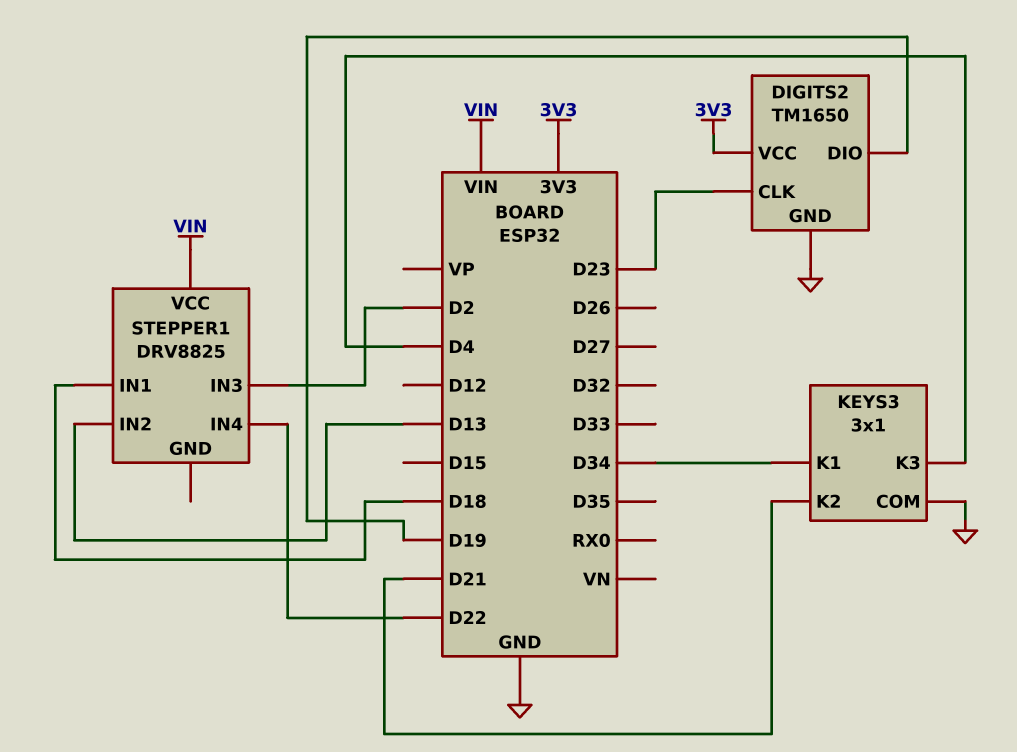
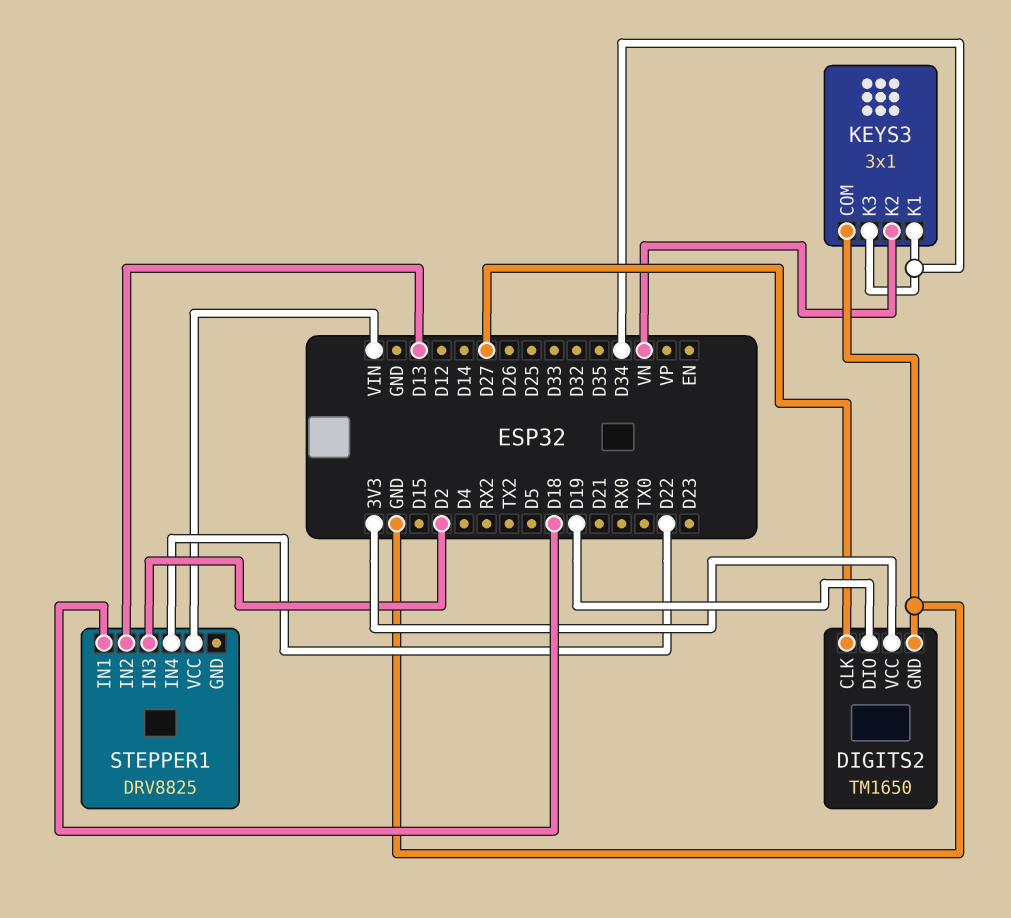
DIGITS2 pin CLK: D23 -> D27
KEYS3 pin K2: D21 -> VN
KEYS3 pin K3: D4 -> D34

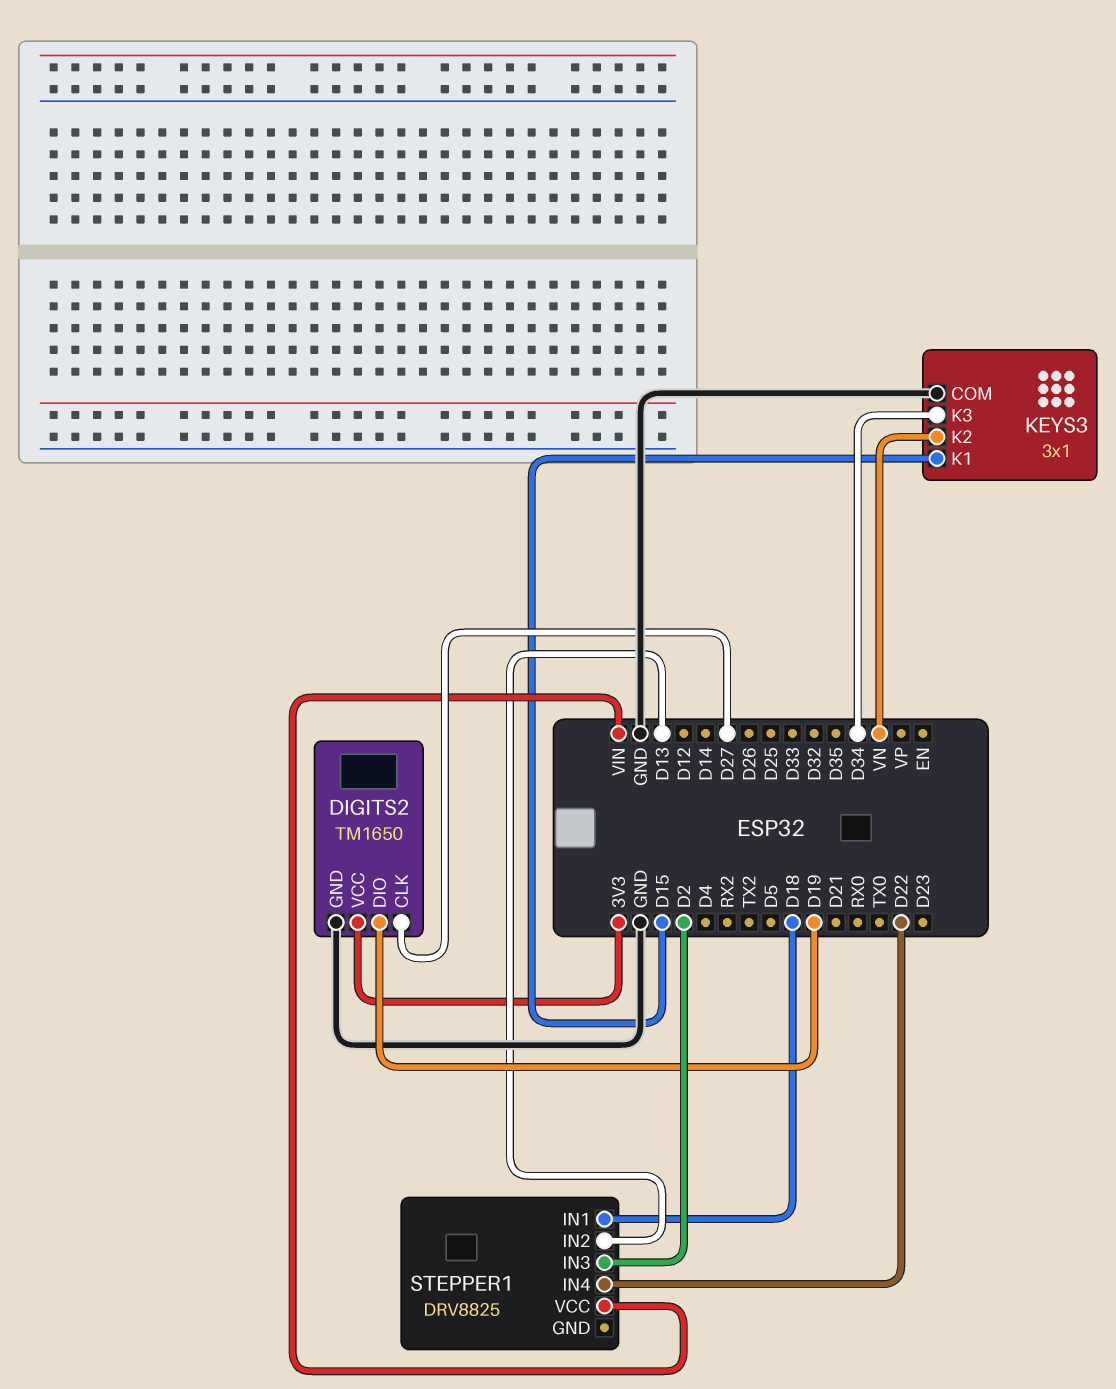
KEYS3 pin K1: D34 -> D15

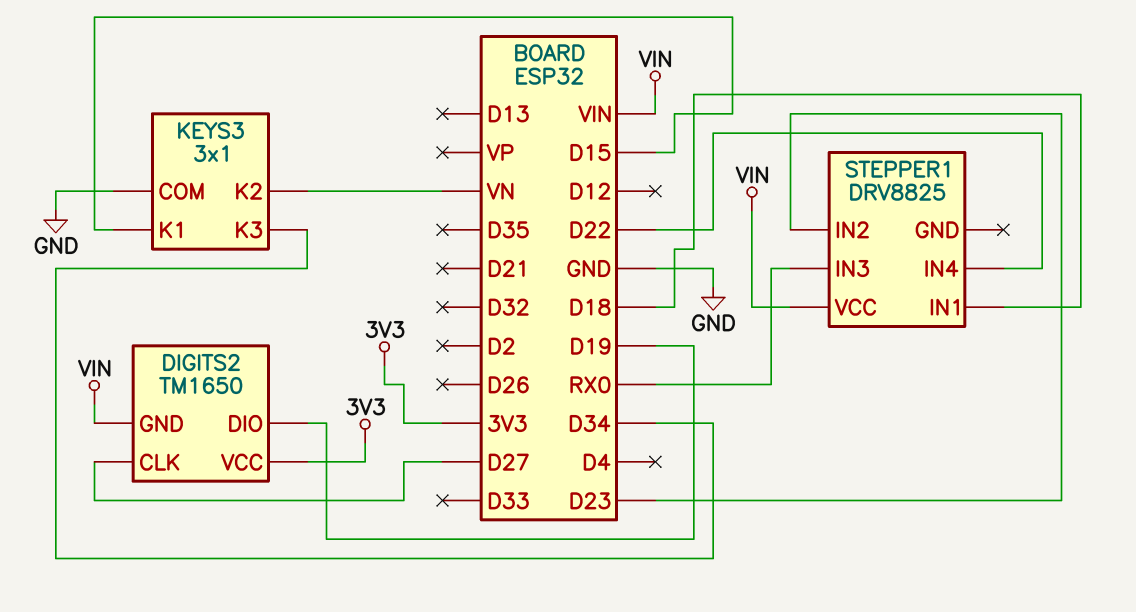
DIGITS2 pin GND: GND -> VIN
STEPPER1 pin IN2: D13 -> D23
STEPPER1 pin IN3: D2 -> RX0

